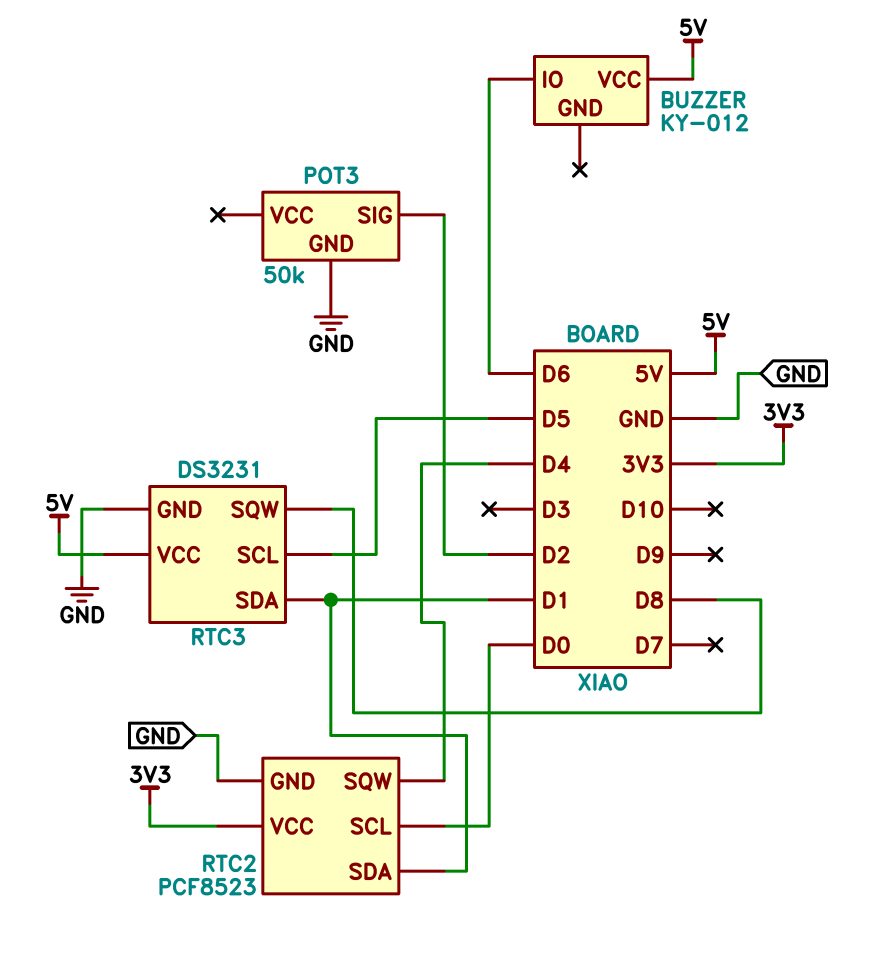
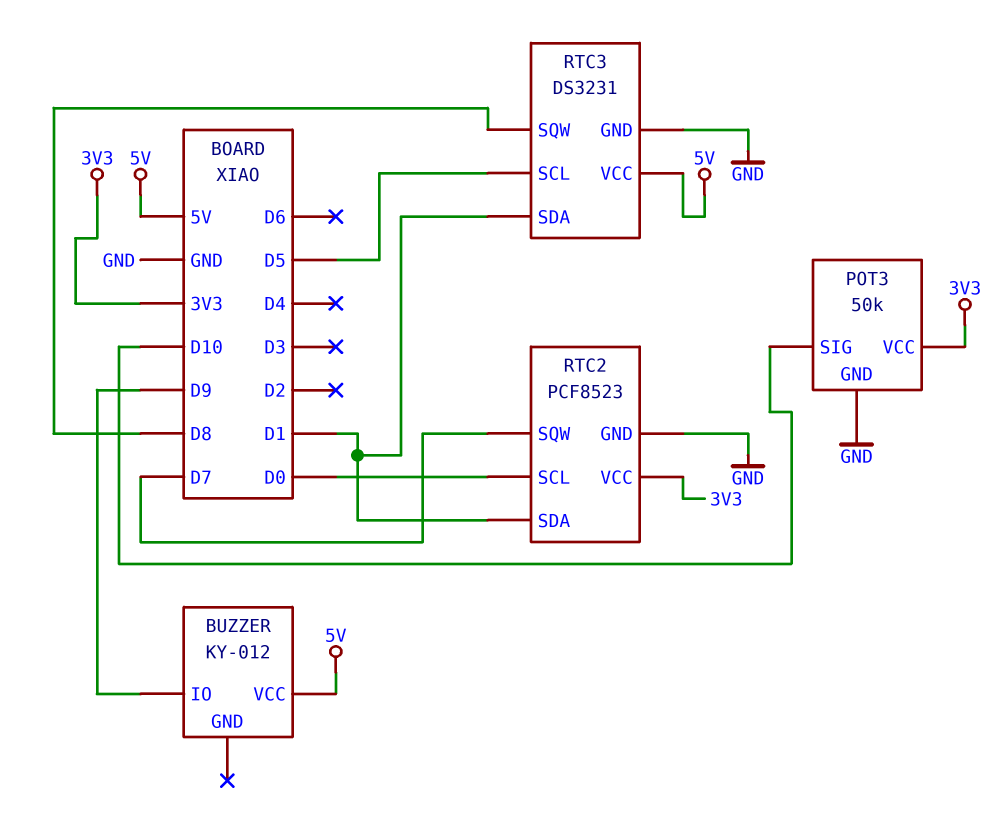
BUZZER pin IO: D6 -> D9
POT3 pin SIG: D2 -> D10
POT3 pin VCC: none -> 3V3
RTC2 pin SQW: D4 -> D7

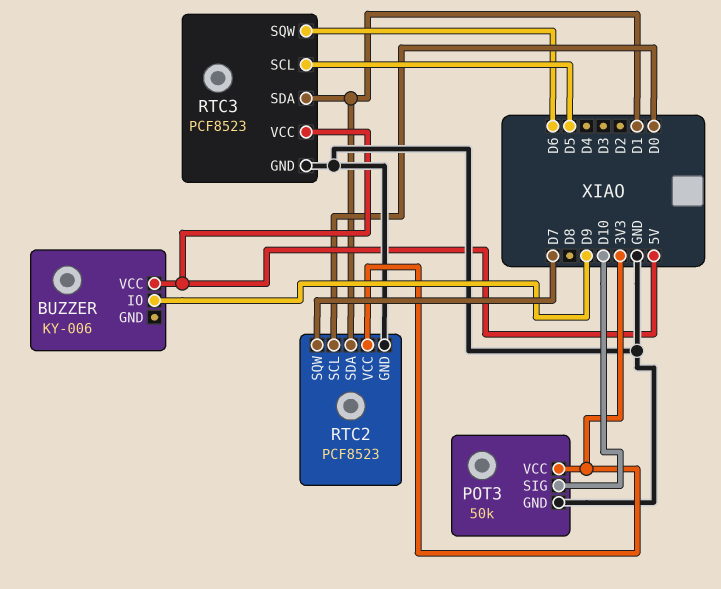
BUZZER: KY-012 -> KY-006
RTC3: DS3231 -> PCF8523
RTC3 pin SQW: D8 -> D6

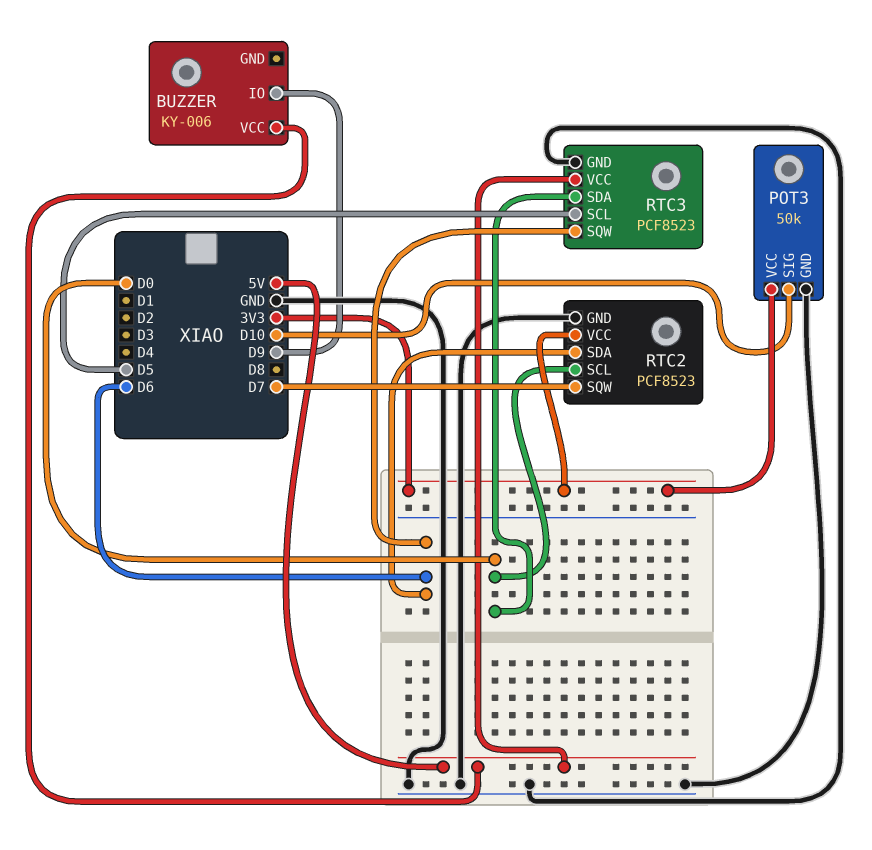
RTC2 pin SDA: D1 -> D6
RTC3 pin SDA: D1 -> D0

